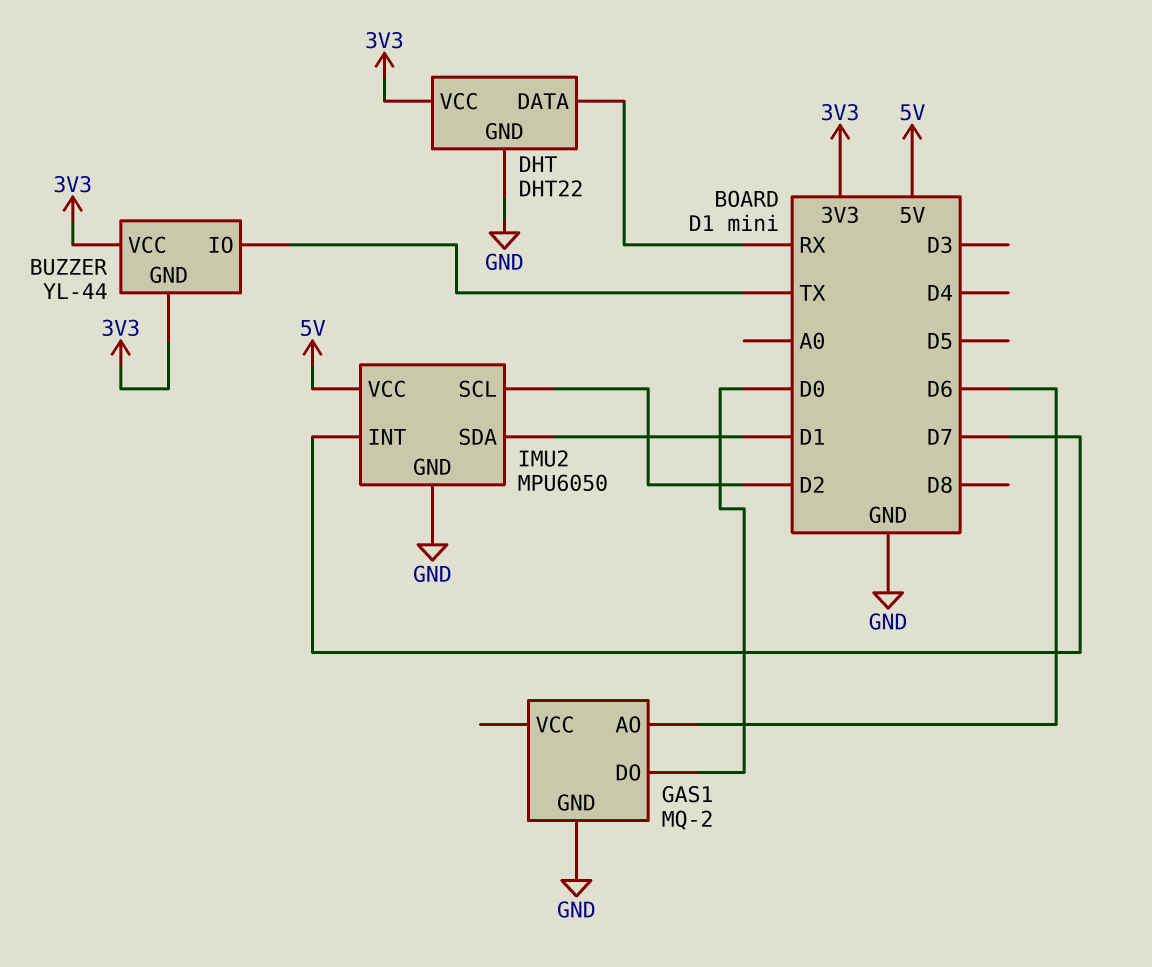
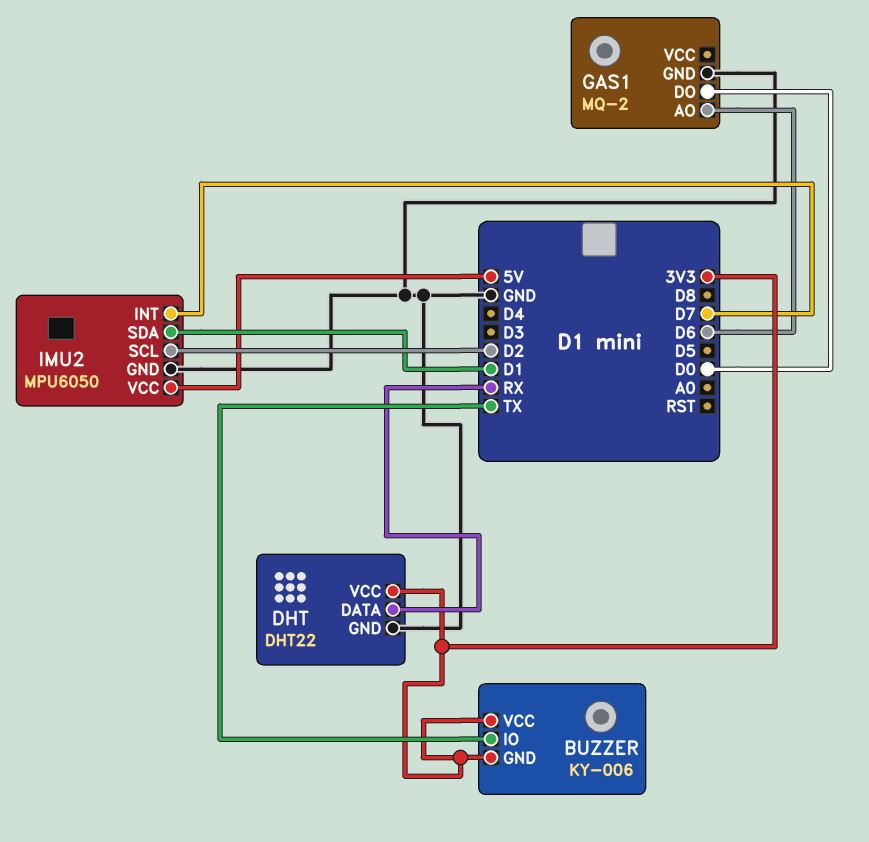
BUZZER: YL-44 -> KY-006

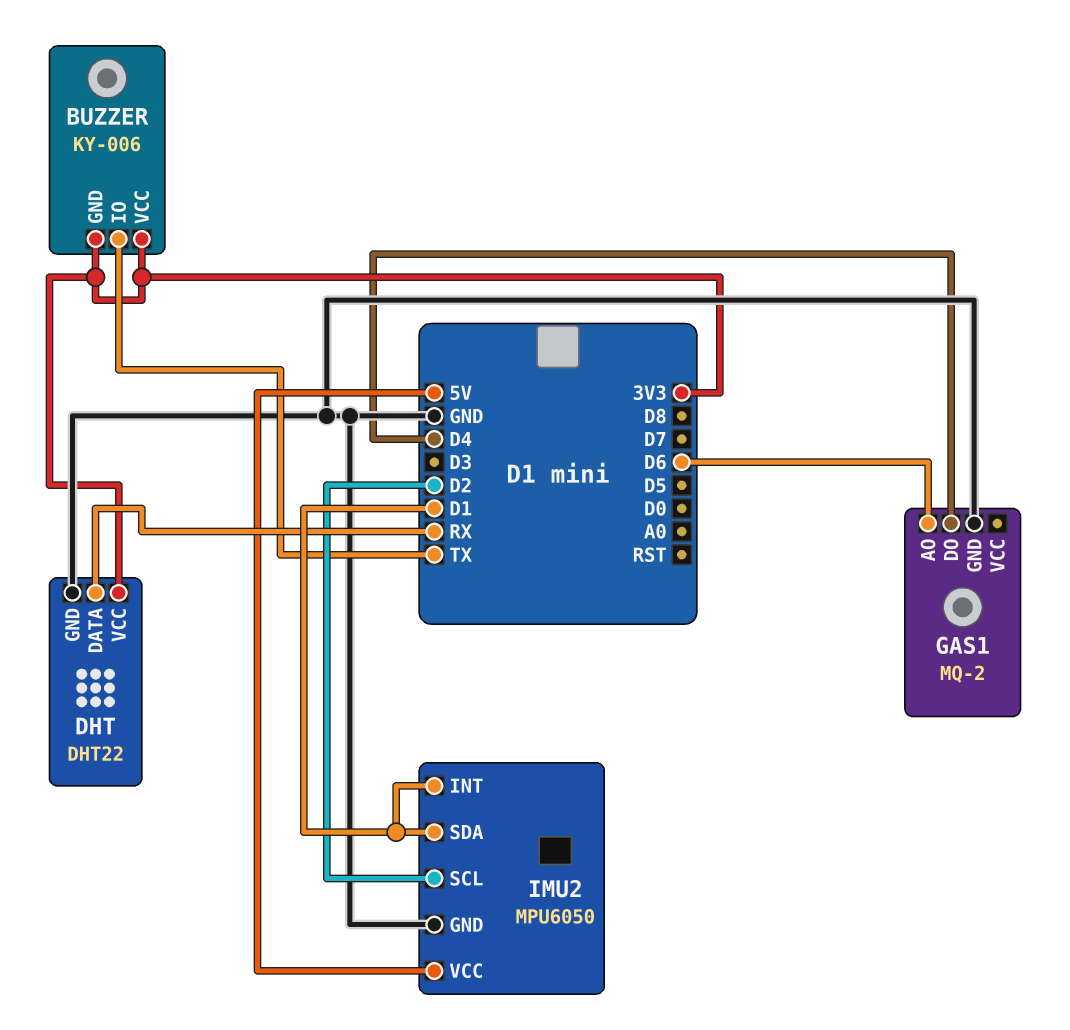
GAS1 pin DO: D0 -> D4
IMU2 pin INT: D7 -> D1

